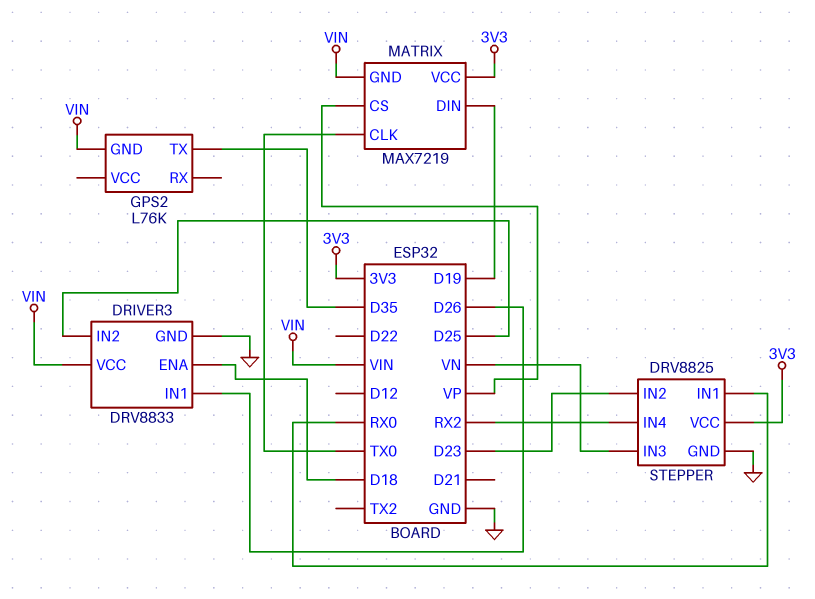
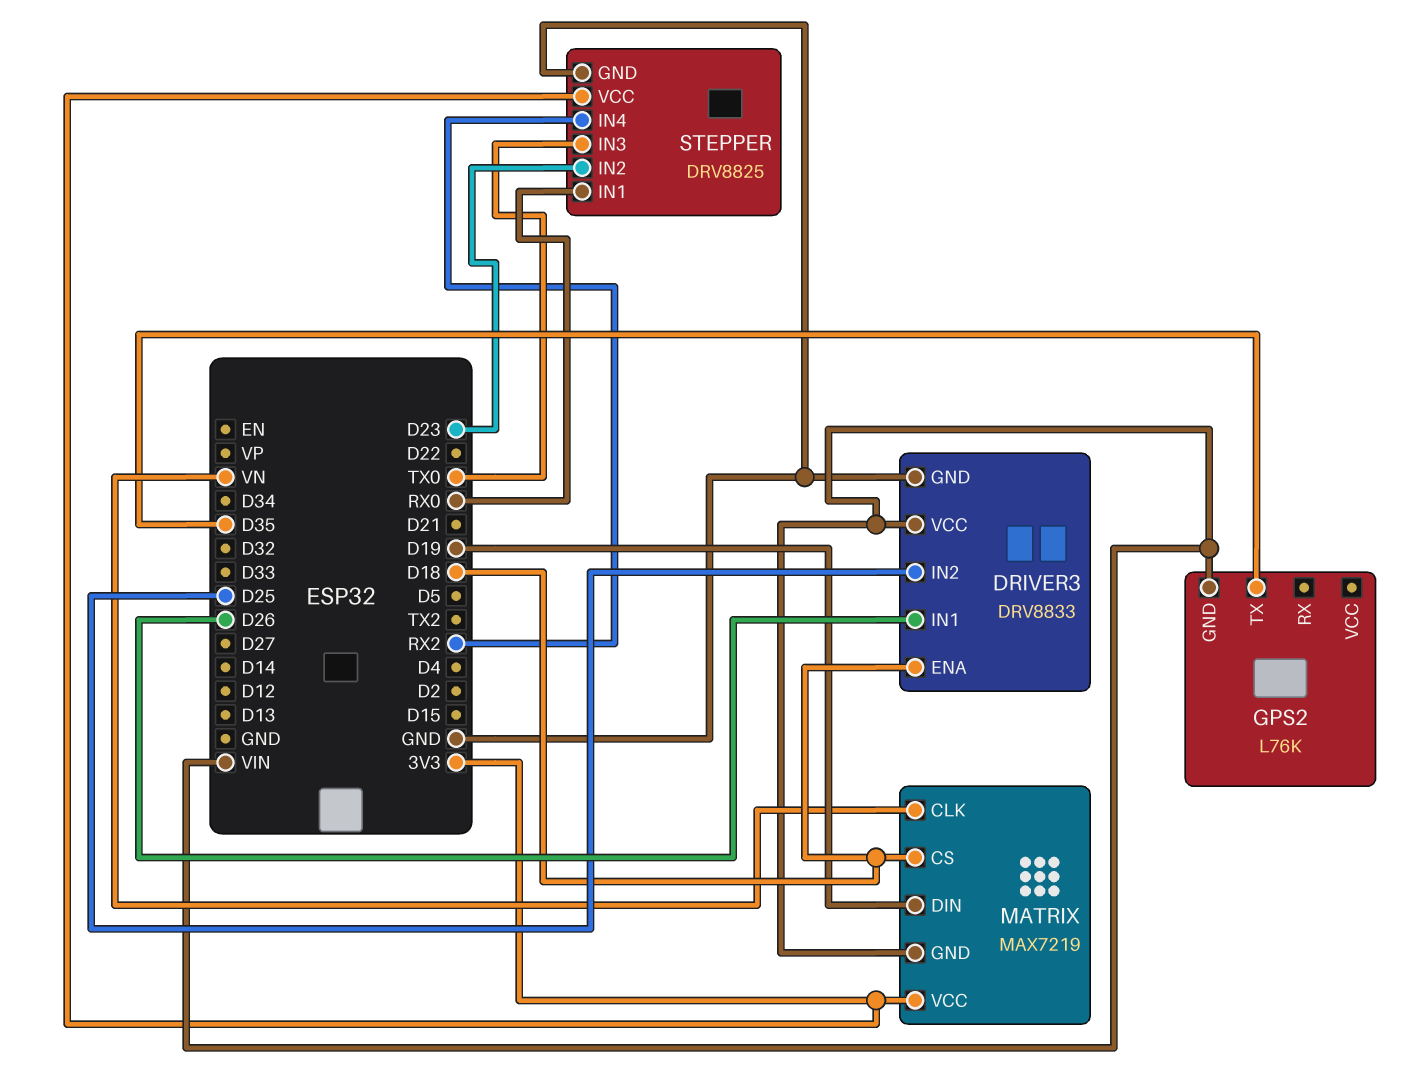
MATRIX pin CLK: TX0 -> VN
MATRIX pin CS: VP -> D18
STEPPER pin IN3: VN -> TX0

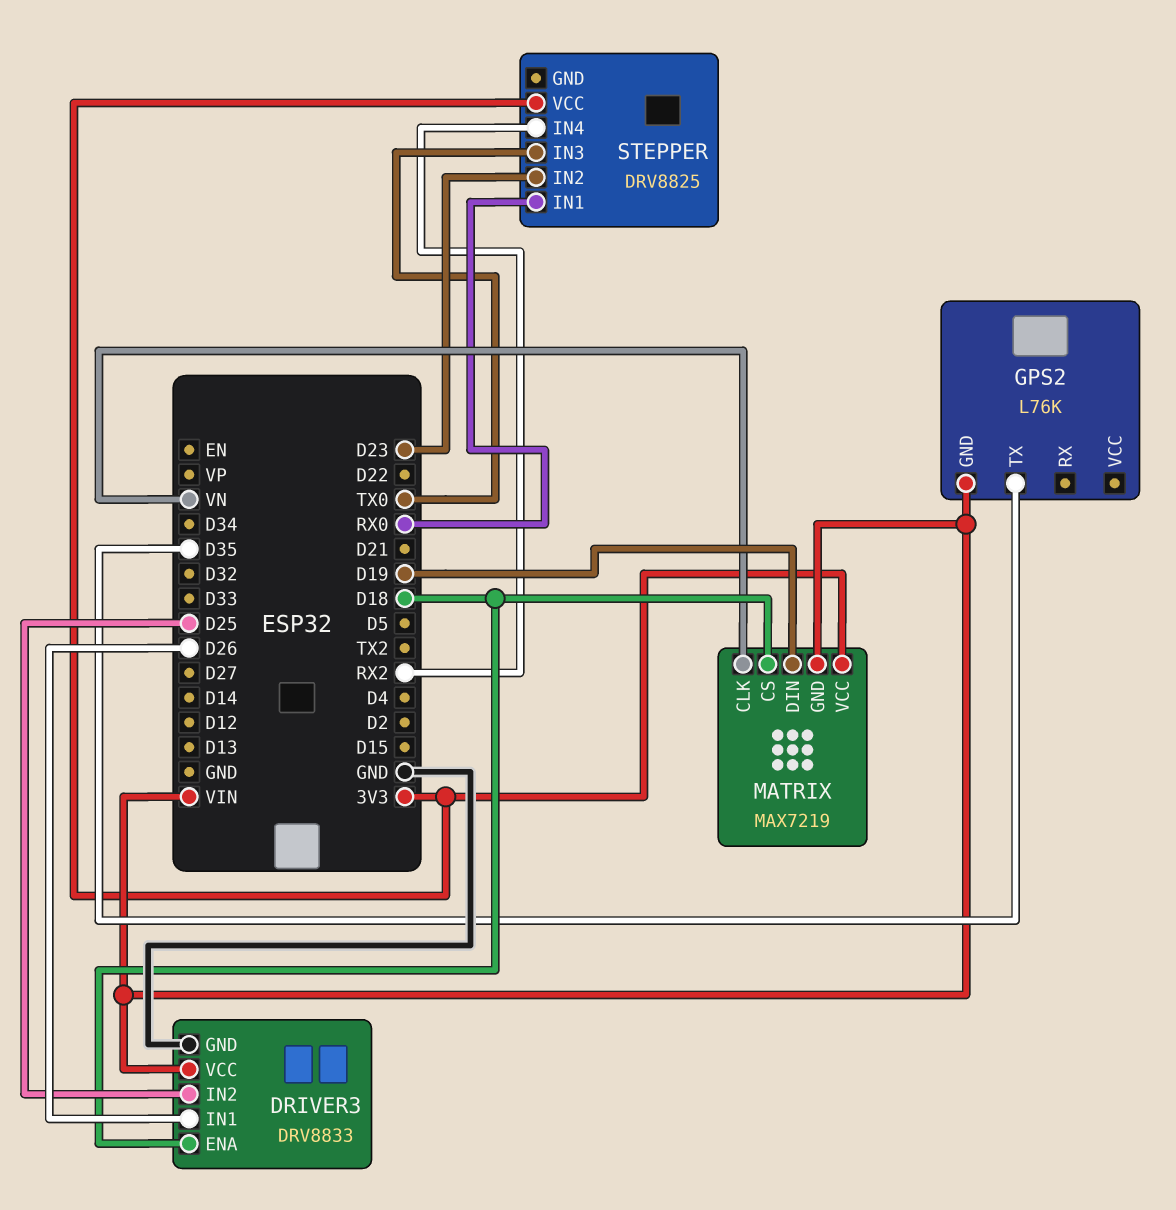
STEPPER pin GND: GND -> none

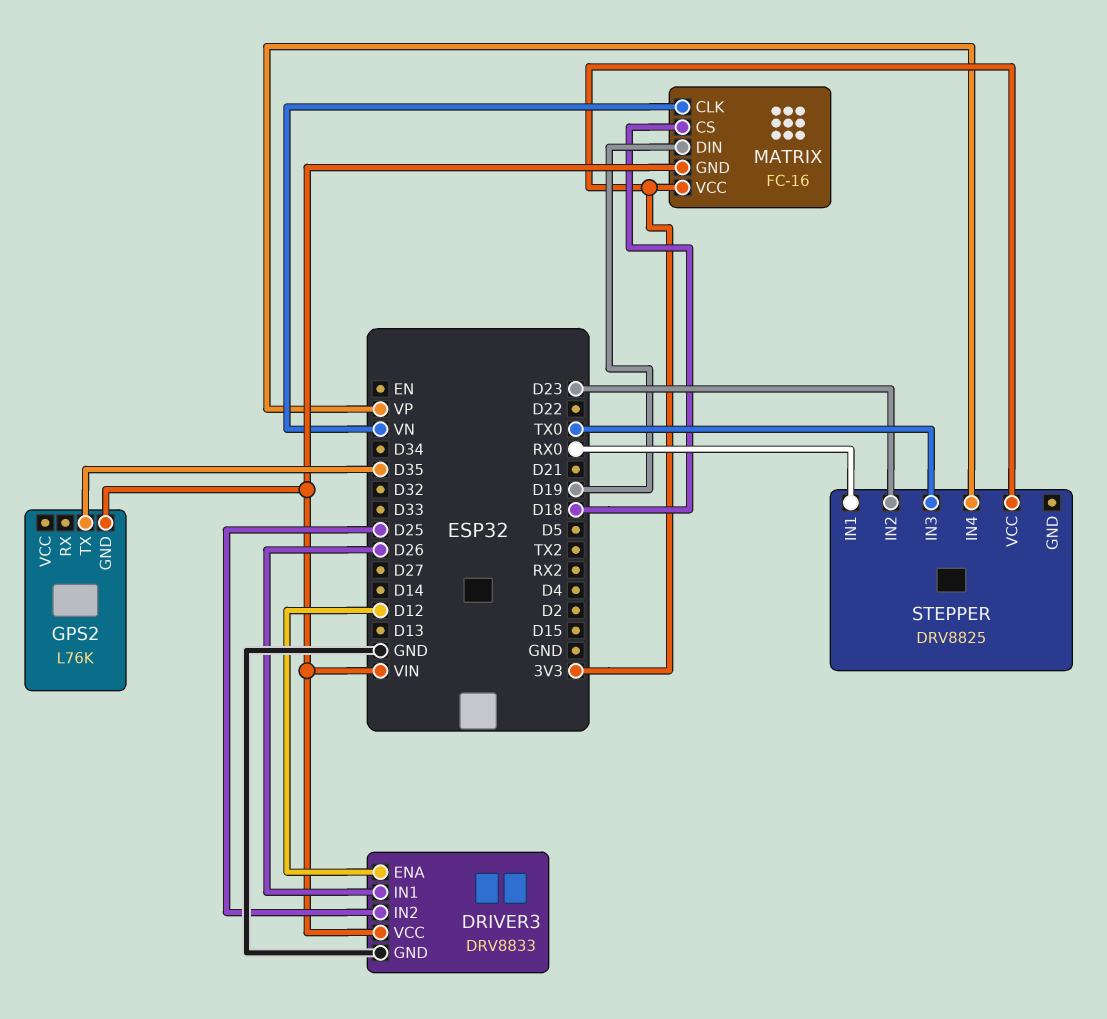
DRIVER3 pin ENA: D18 -> D12
MATRIX: MAX7219 -> FC-16
STEPPER pin IN4: RX2 -> VP

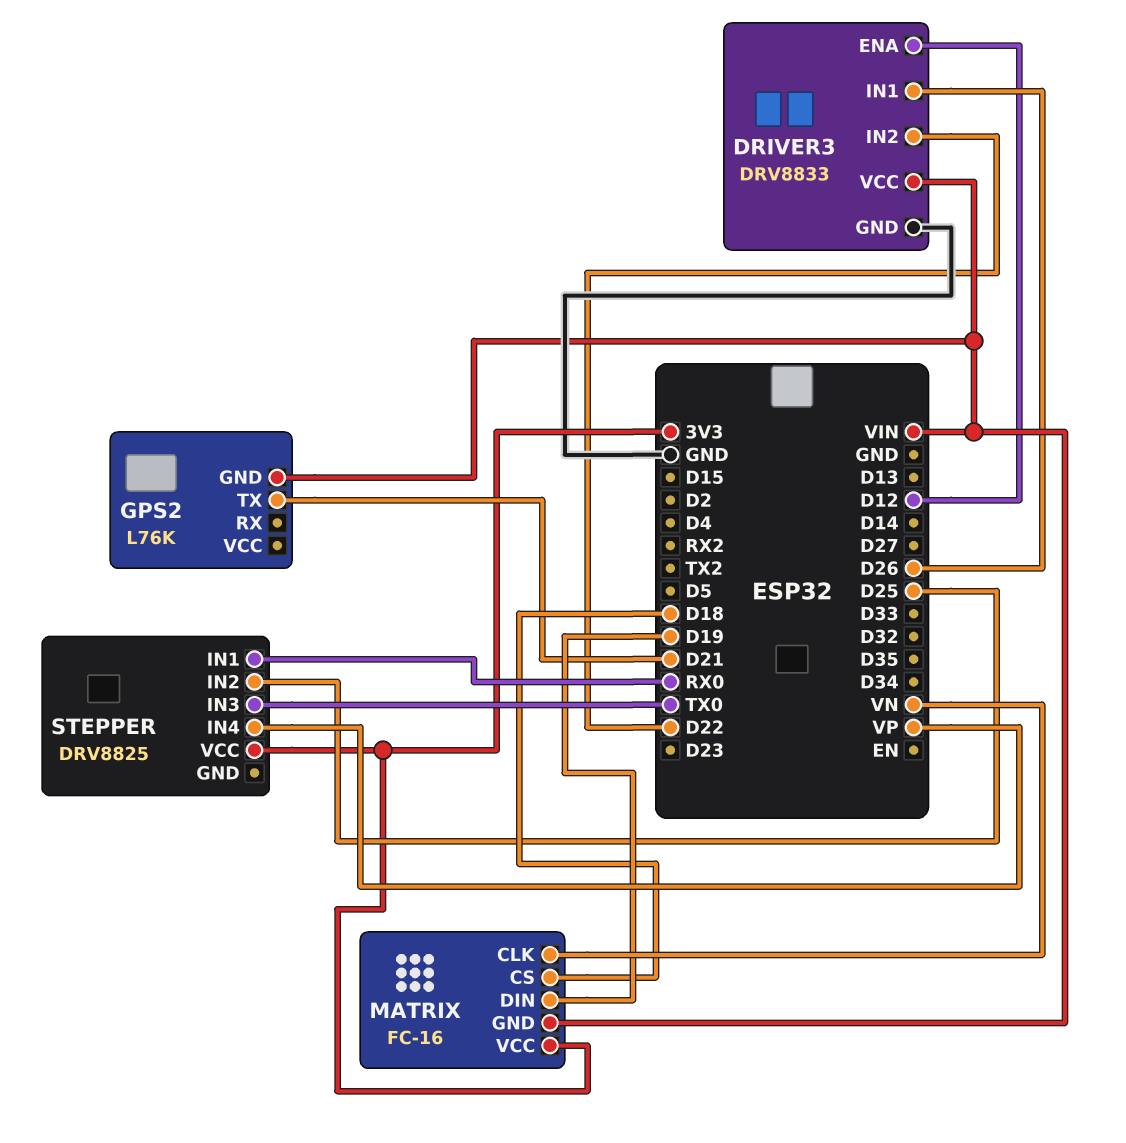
DRIVER3 pin IN2: D25 -> D22
GPS2 pin TX: D35 -> D21
STEPPER pin IN2: D23 -> D25

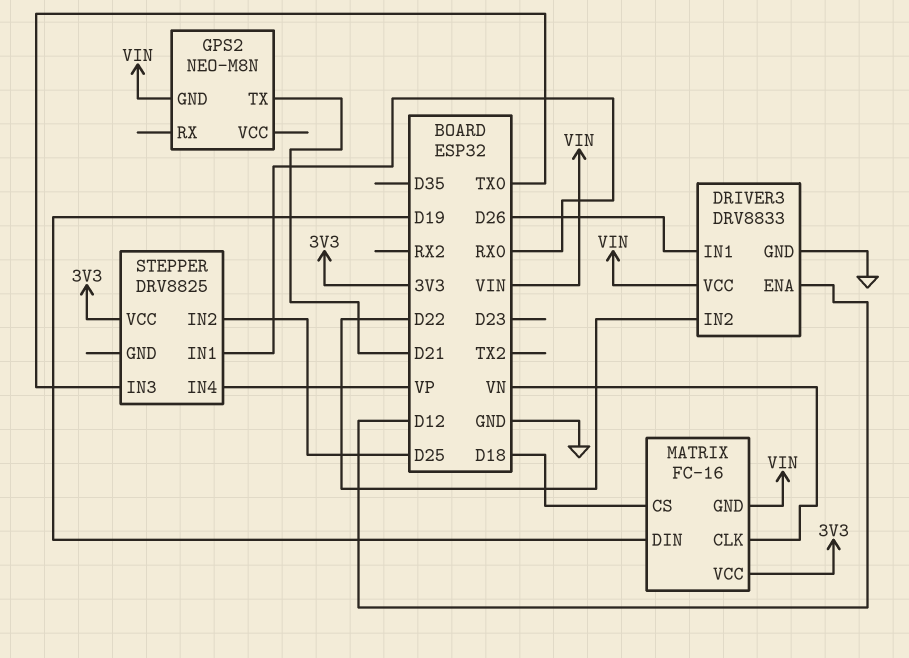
GPS2: L76K -> NEO-M8N

